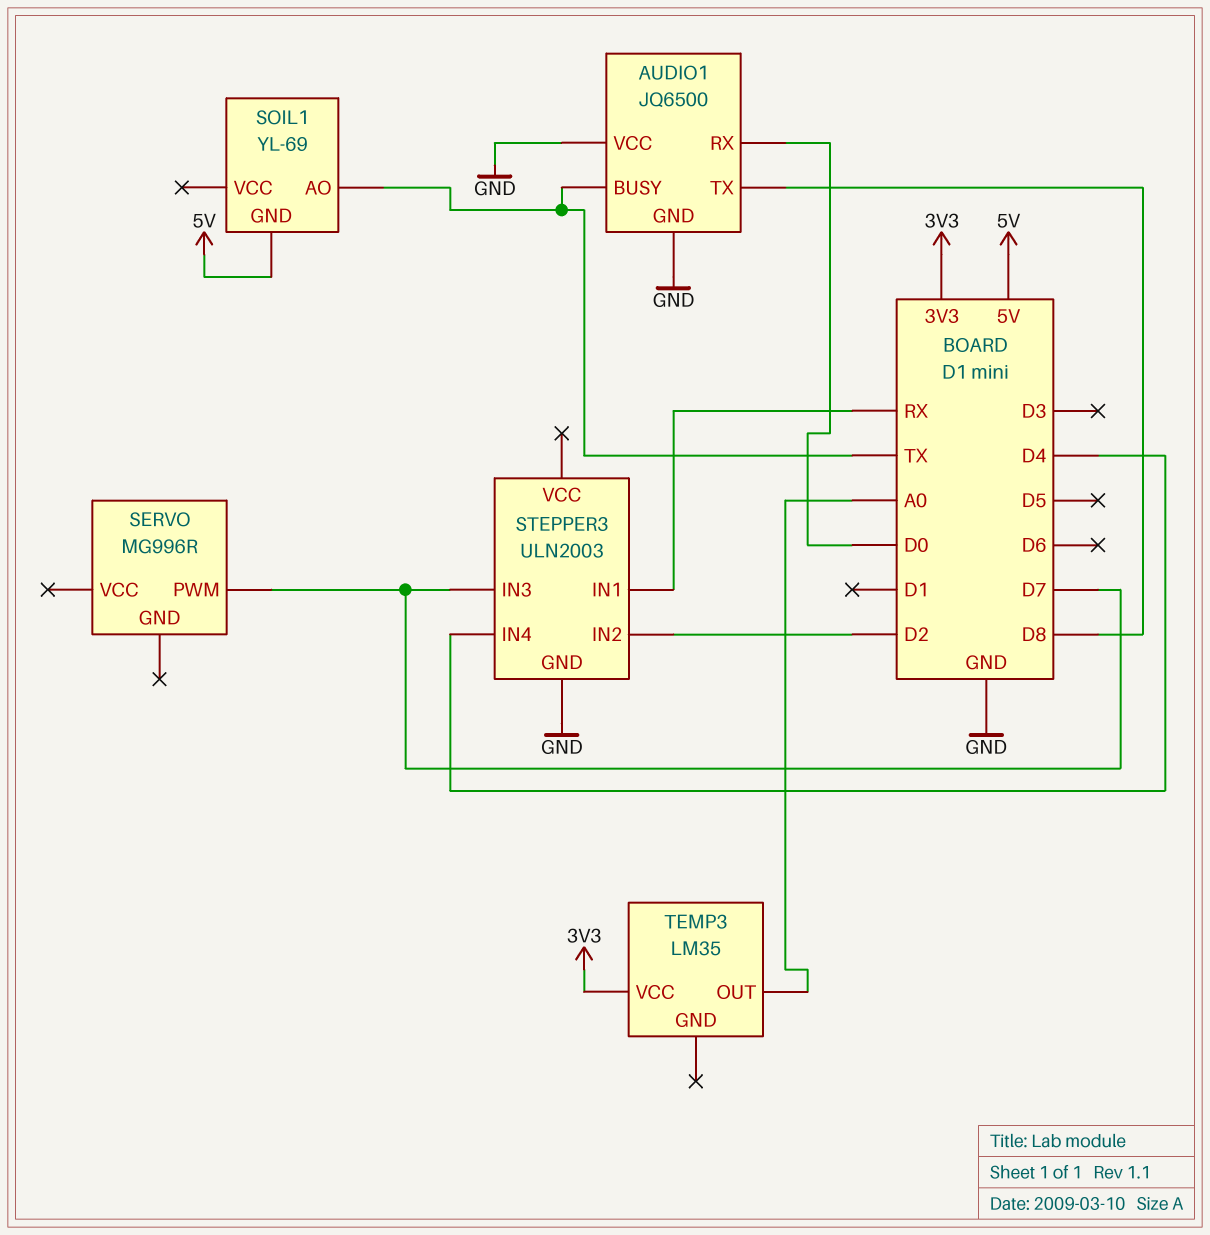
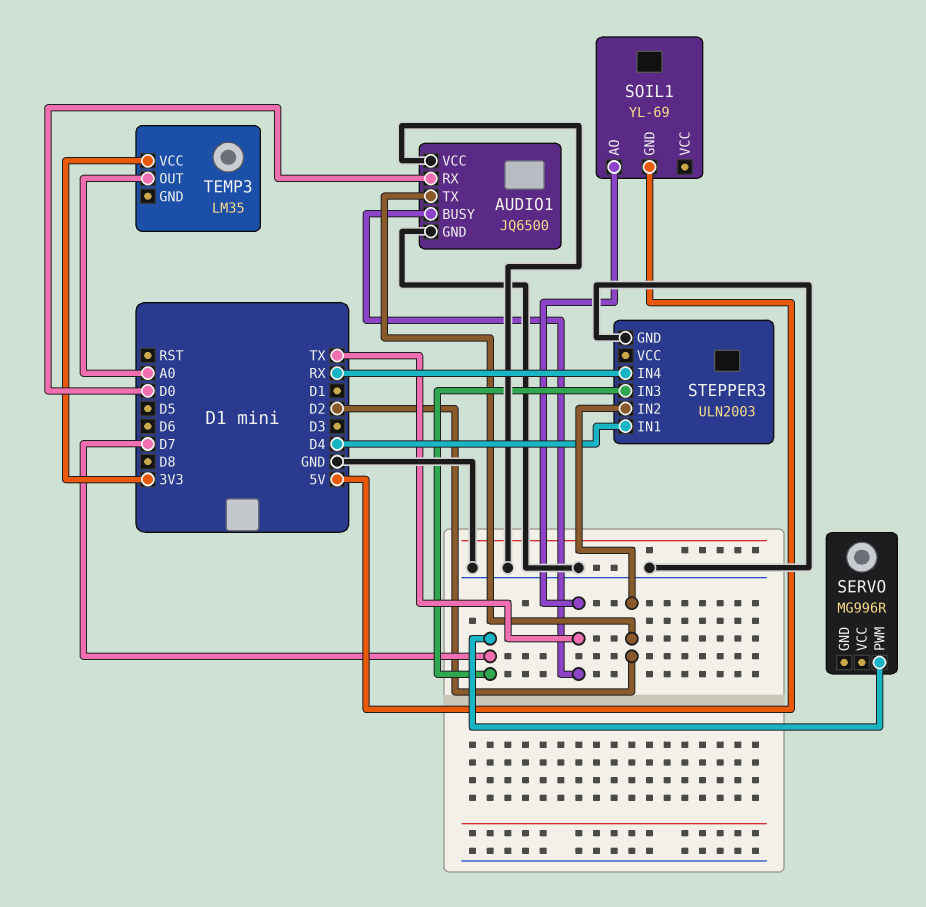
AUDIO1 pin TX: D8 -> D2
STEPPER3 pin IN1: RX -> D4
STEPPER3 pin IN4: D4 -> RX

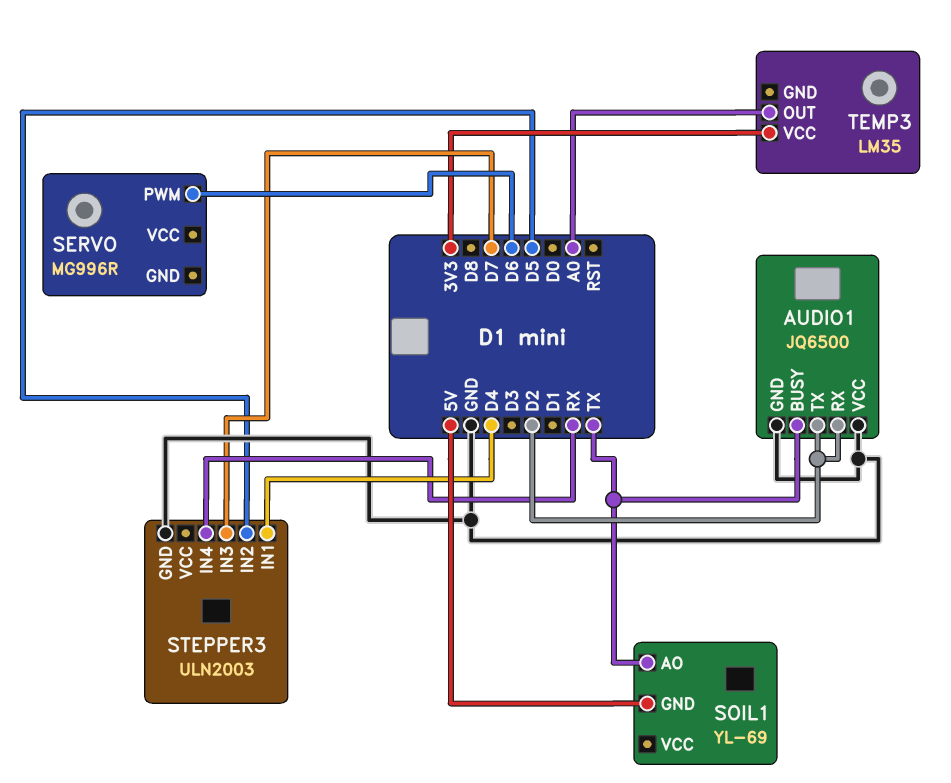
AUDIO1 pin RX: D0 -> D2
SERVO pin PWM: D7 -> D6
STEPPER3 pin IN2: D2 -> D5

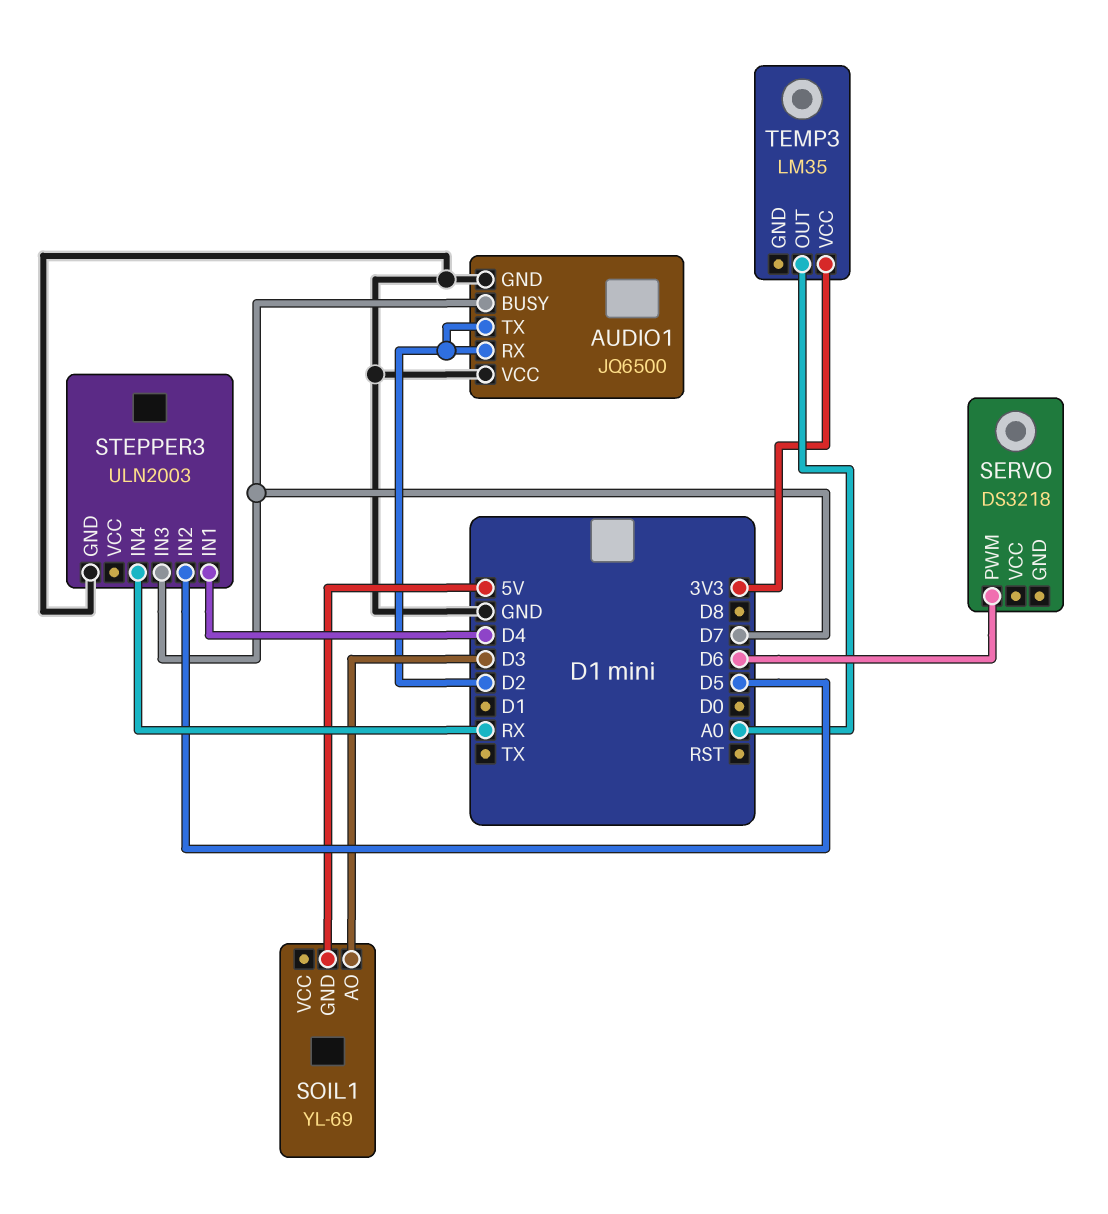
AUDIO1 pin BUSY: TX -> D7
SERVO: MG996R -> DS3218
SOIL1 pin AO: TX -> D3

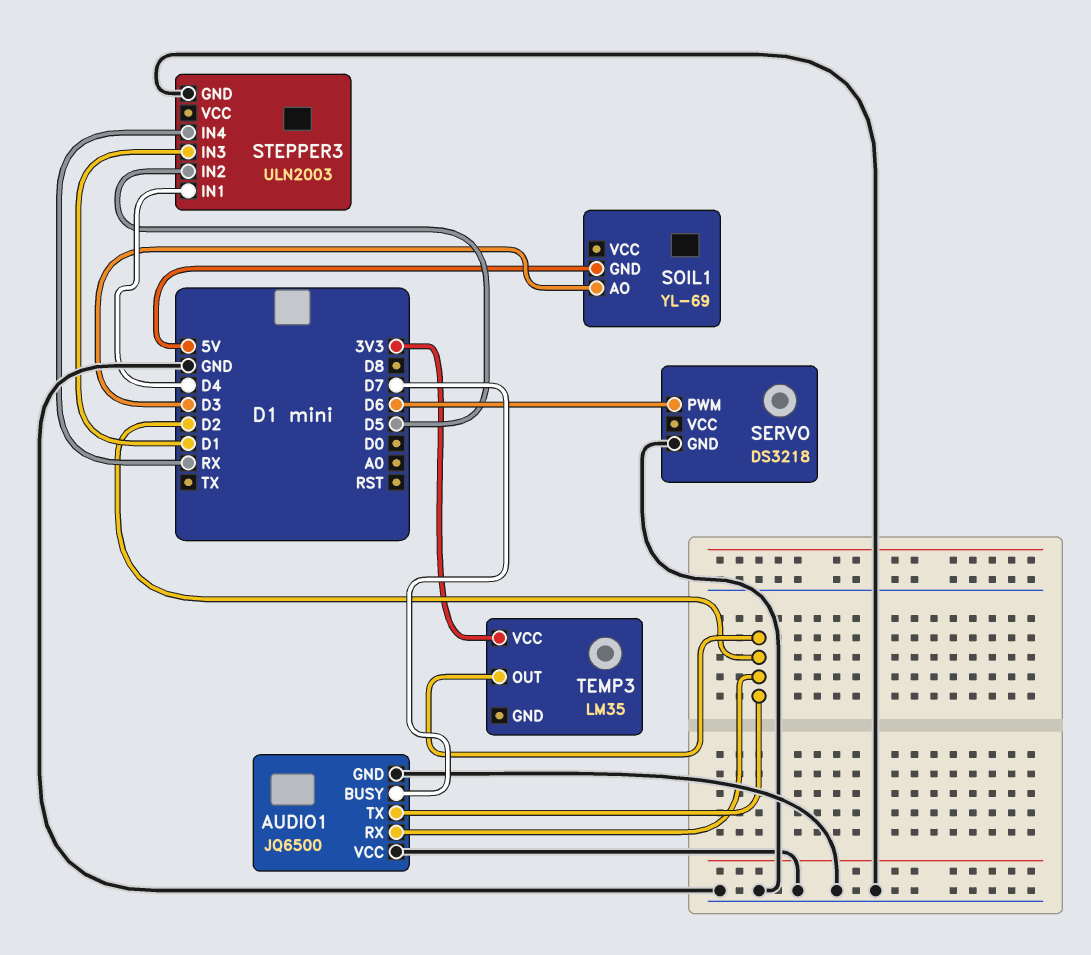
SERVO pin GND: none -> GND
STEPPER3 pin IN3: D7 -> D1
TEMP3 pin OUT: A0 -> D2

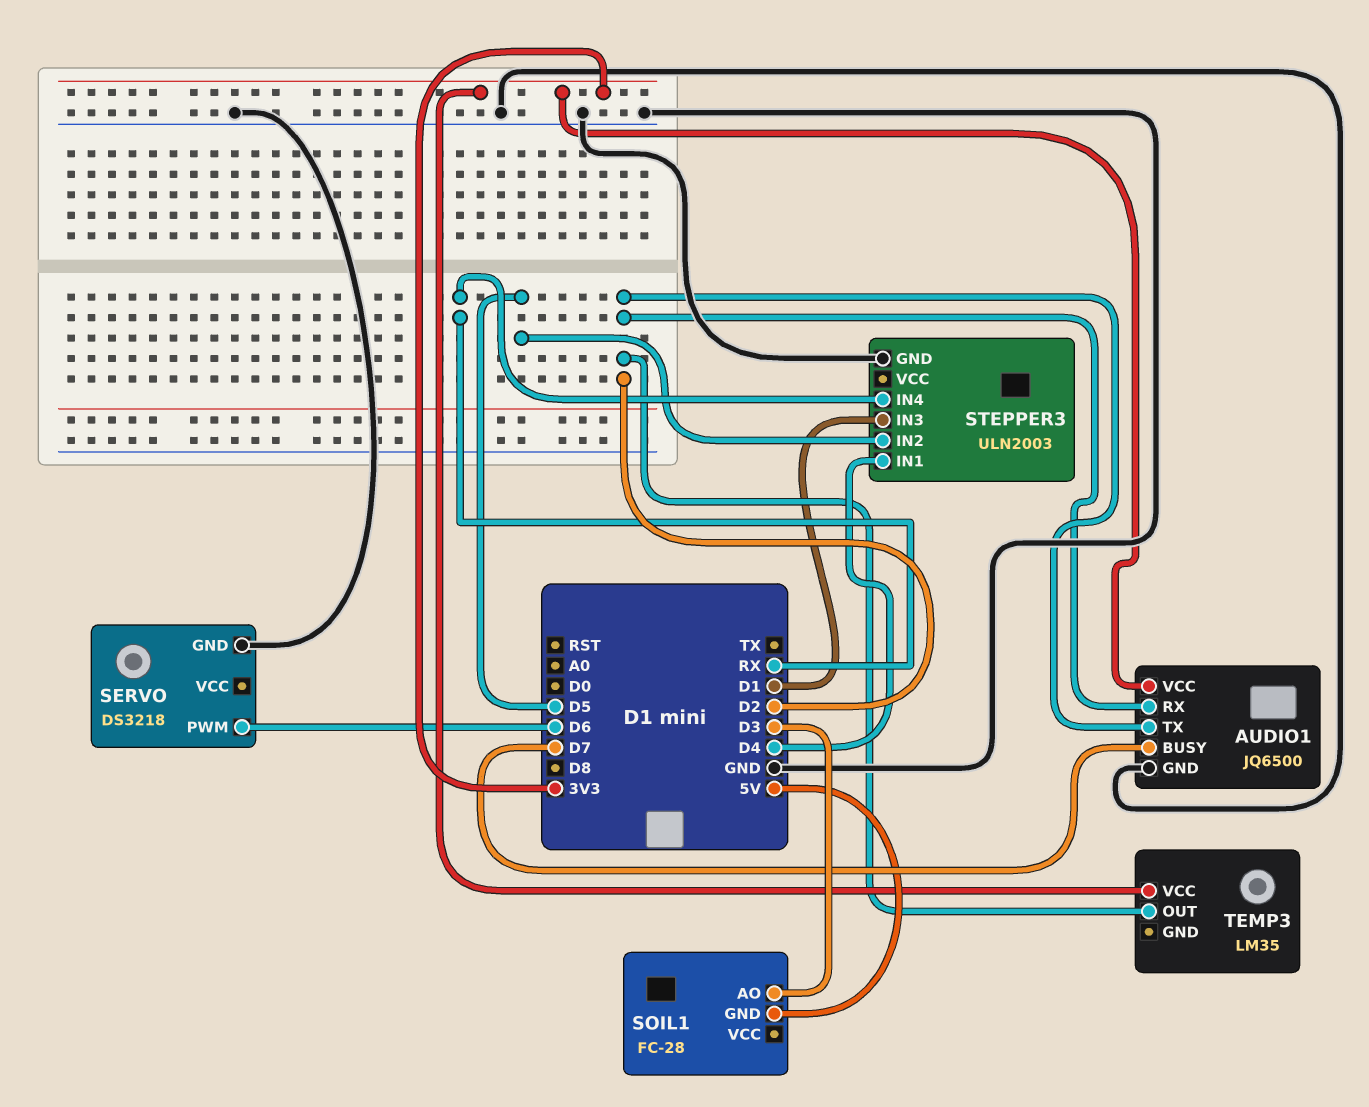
AUDIO1 pin VCC: GND -> 3V3
SOIL1: YL-69 -> FC-28

